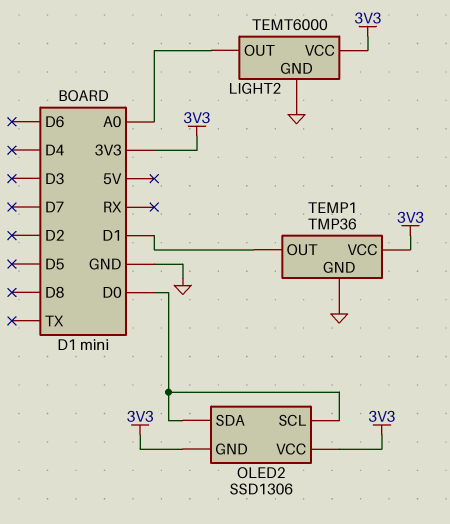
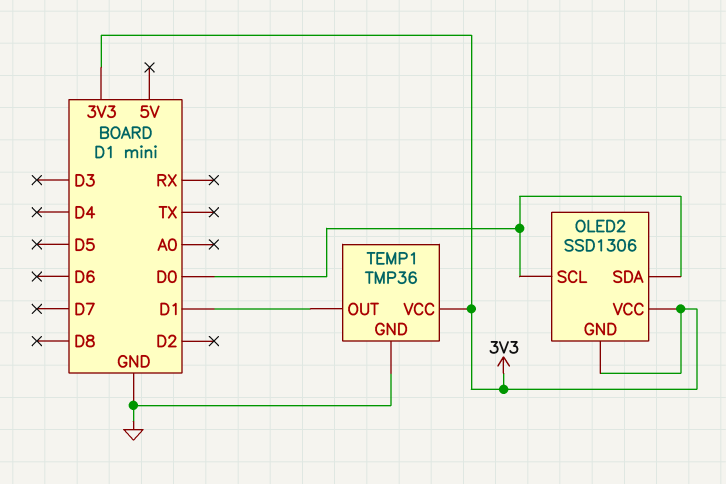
LIGHT2: TEMT6000 -> none
LIGHT2 pin GND: GND -> none
LIGHT2 pin OUT: A0 -> none
LIGHT2 pin VCC: 3V3 -> none

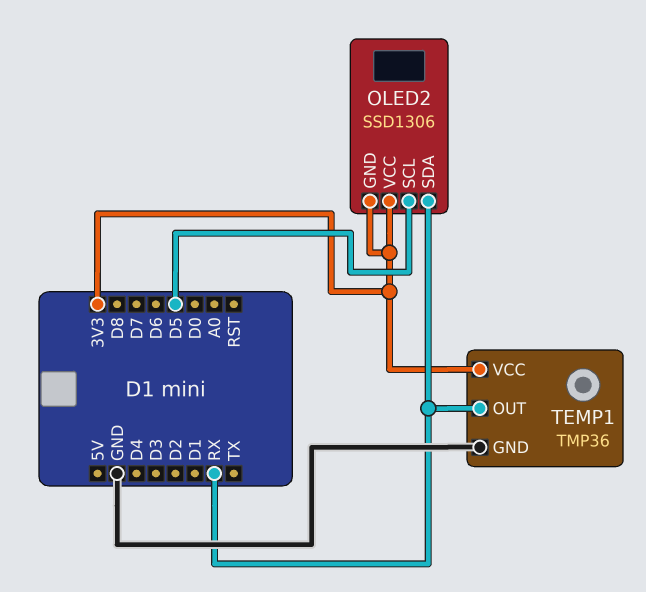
OLED2 pin SCL: D0 -> D5
OLED2 pin SDA: D0 -> RX
TEMP1 pin OUT: D1 -> RX

